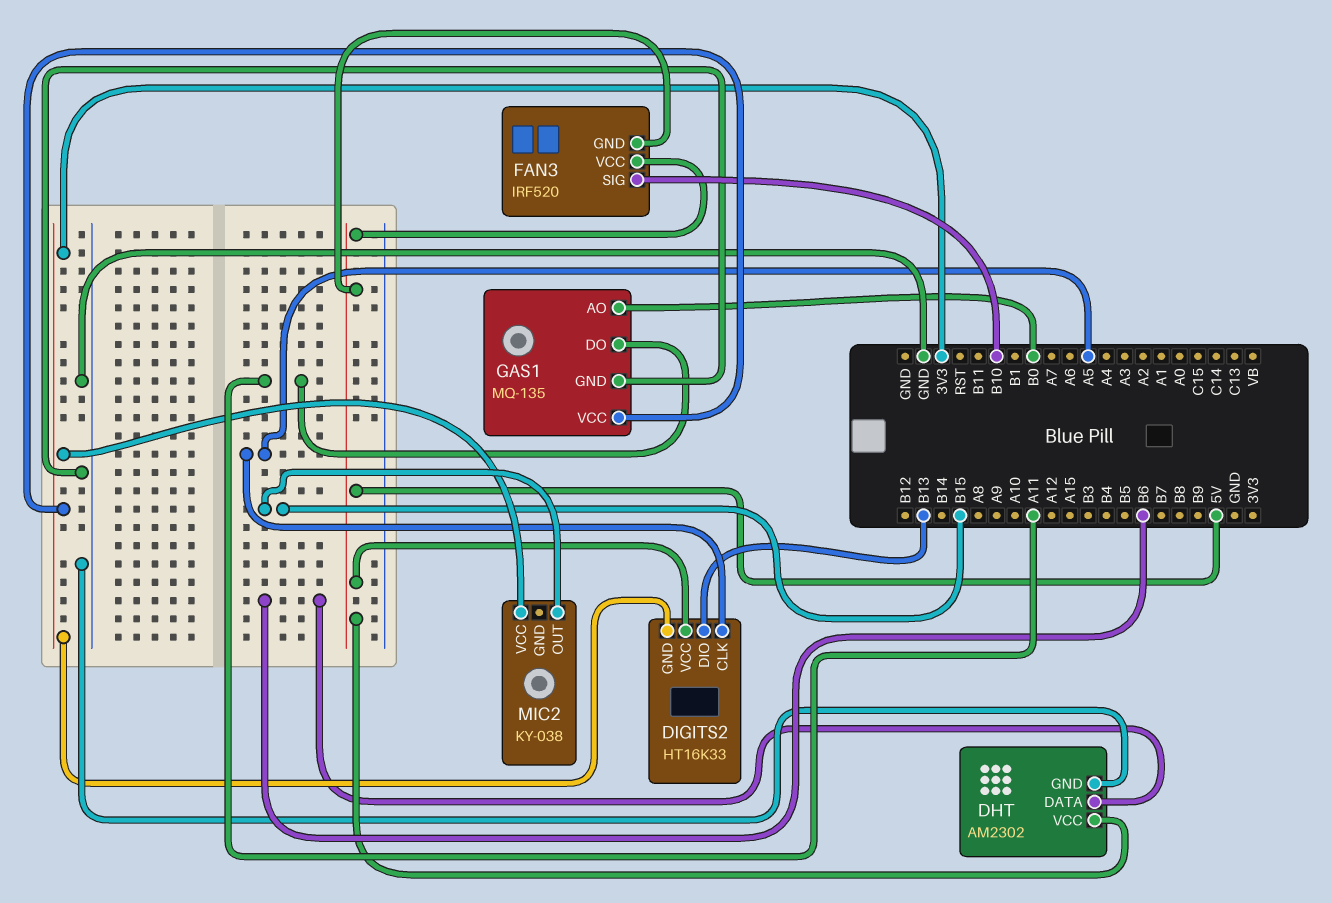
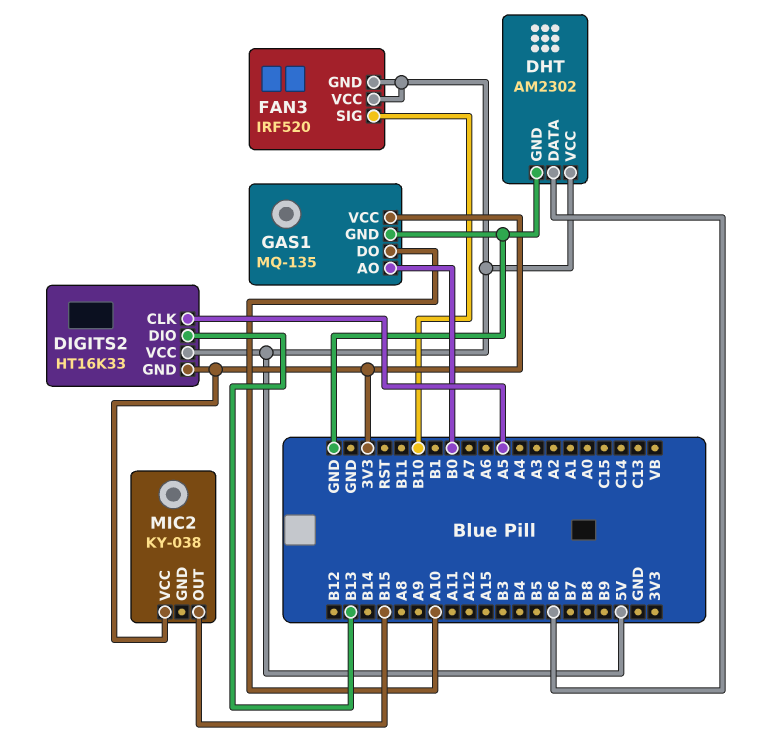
GAS1 pin DO: A11 -> A10

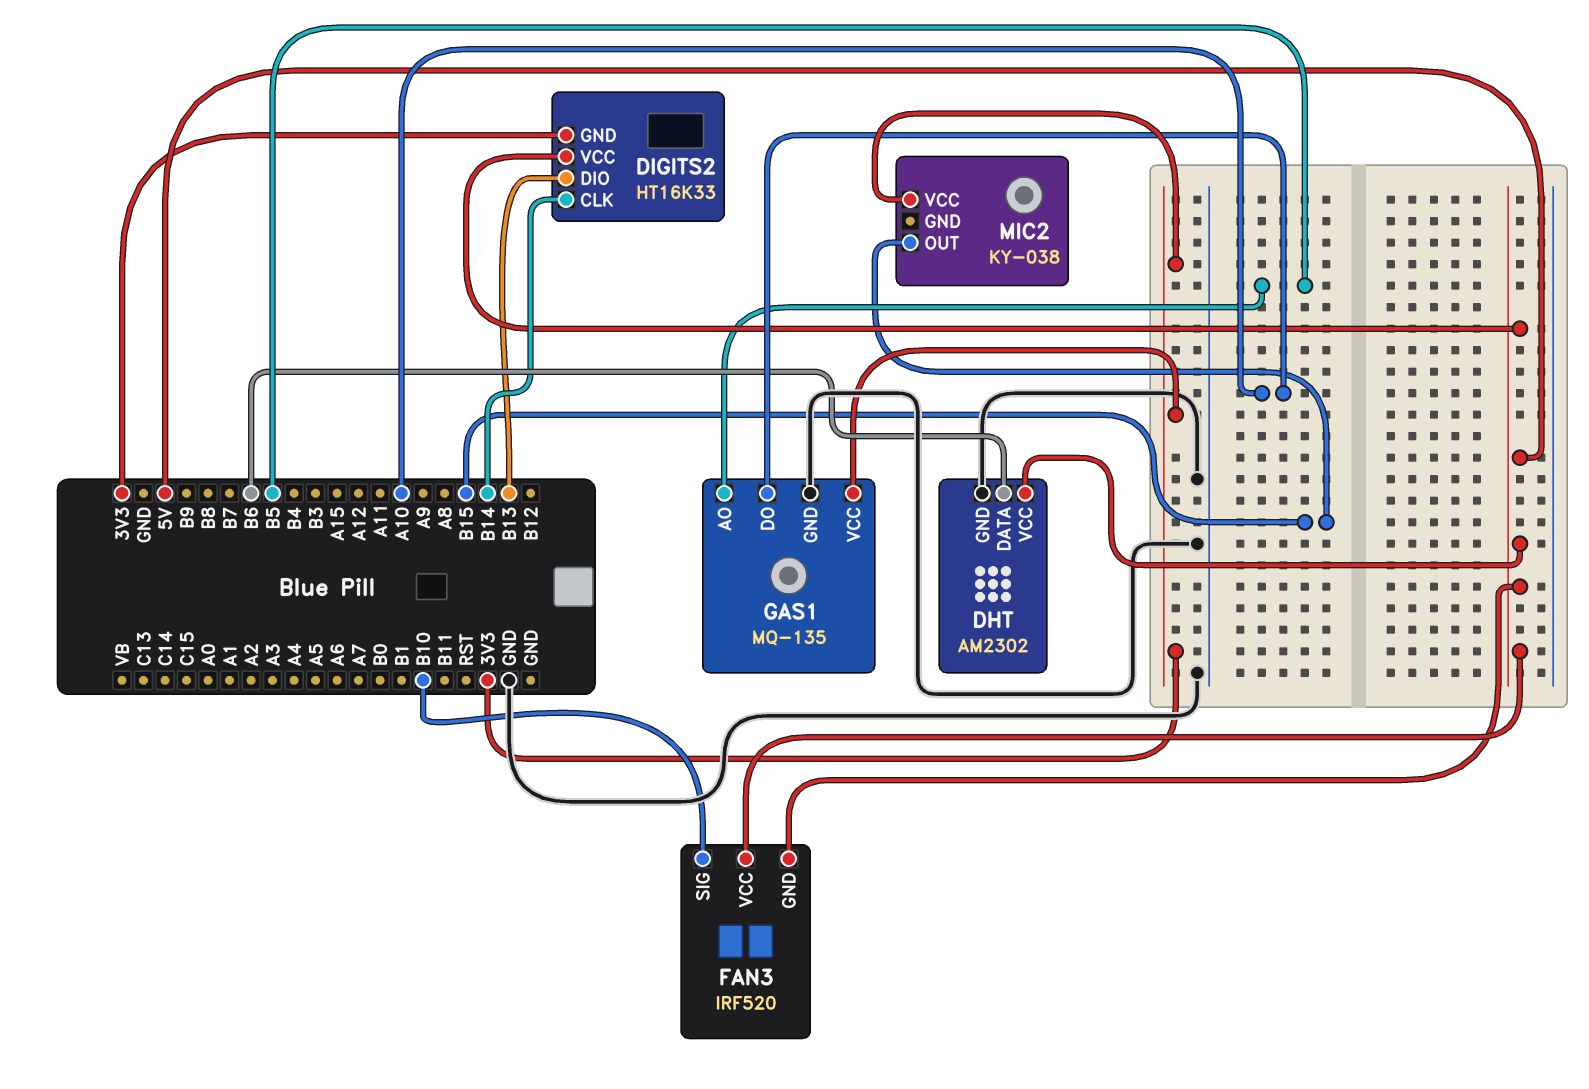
DIGITS2 pin CLK: A5 -> B14
GAS1 pin AO: B0 -> B5

